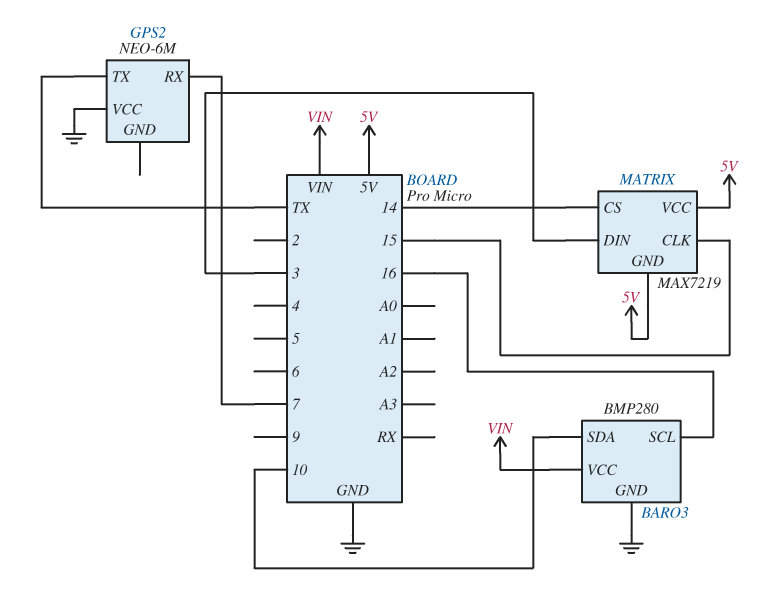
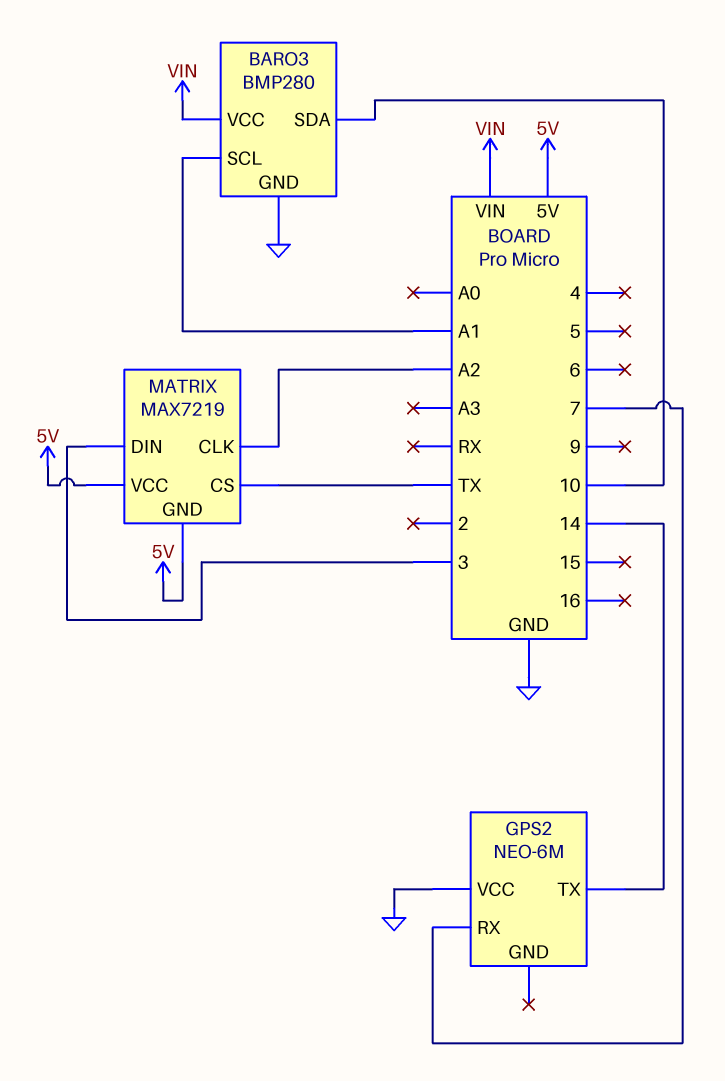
BARO3 pin SCL: 16 -> A1
GPS2 pin TX: TX -> 14
MATRIX pin CLK: 15 -> A2
MATRIX pin CS: 14 -> TX

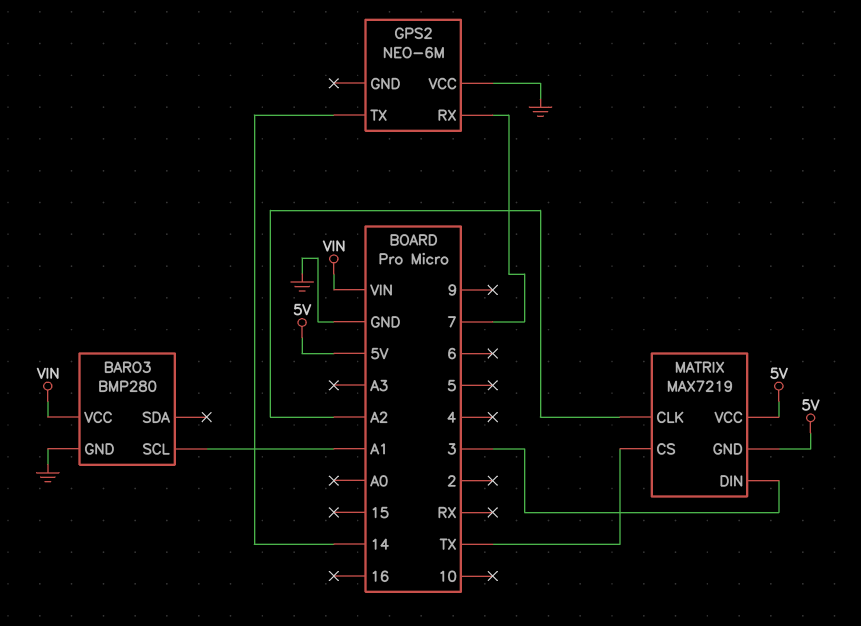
BARO3 pin SDA: 10 -> none

